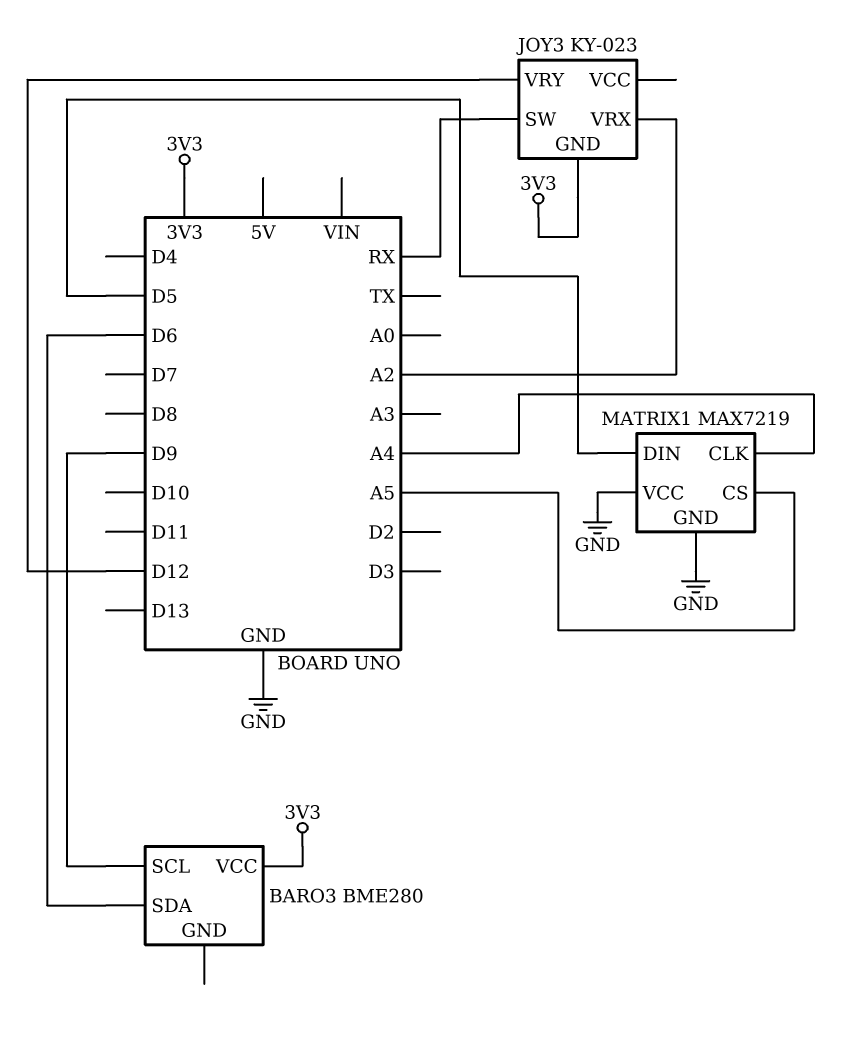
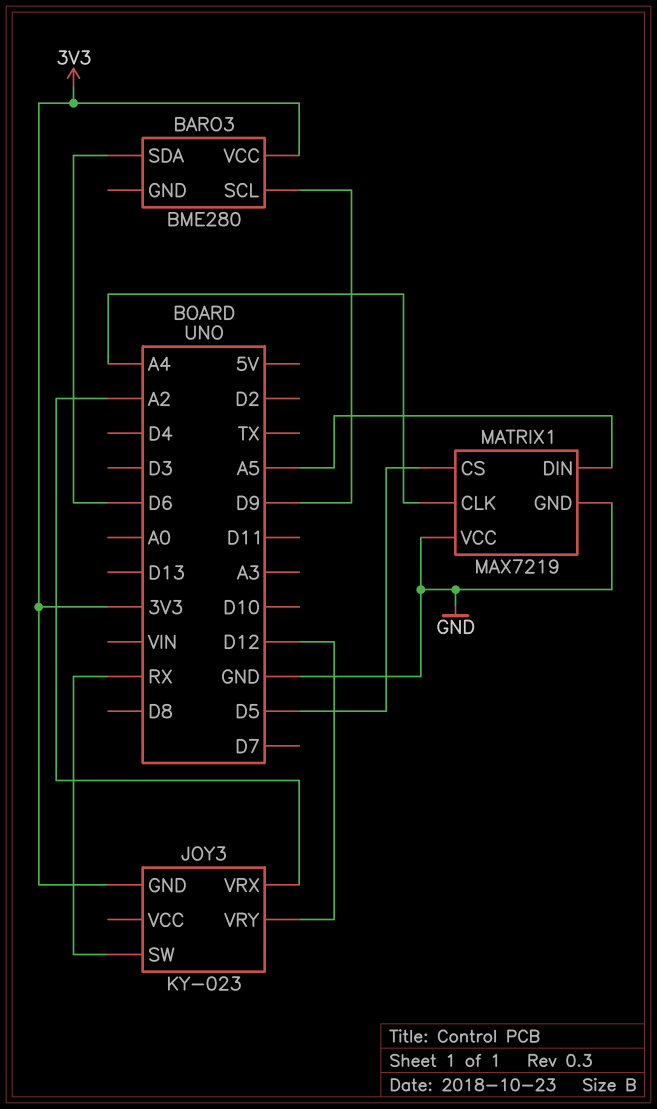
MATRIX1 pin CS: A5 -> D5
MATRIX1 pin DIN: D5 -> A5

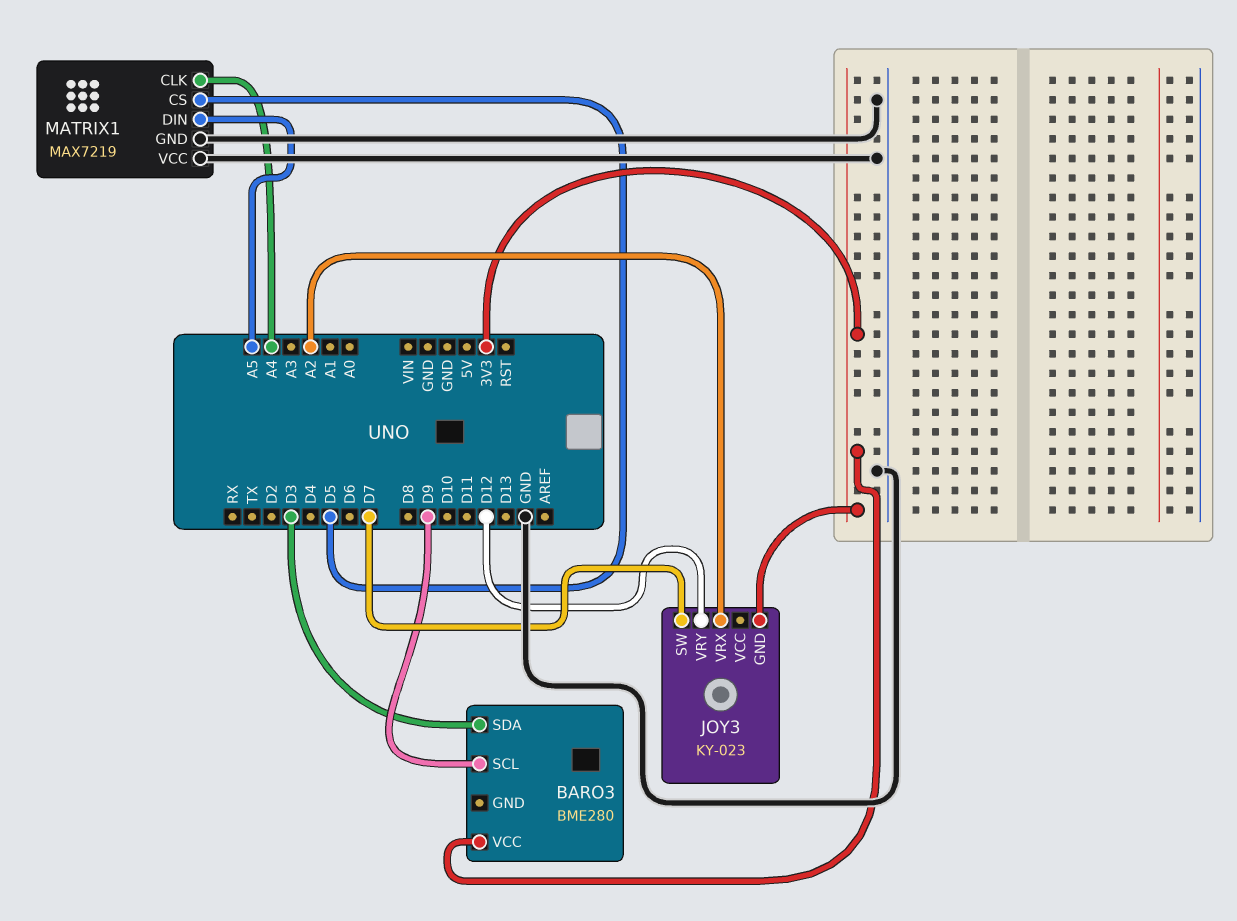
BARO3 pin SDA: D6 -> D3
JOY3 pin SW: RX -> D7

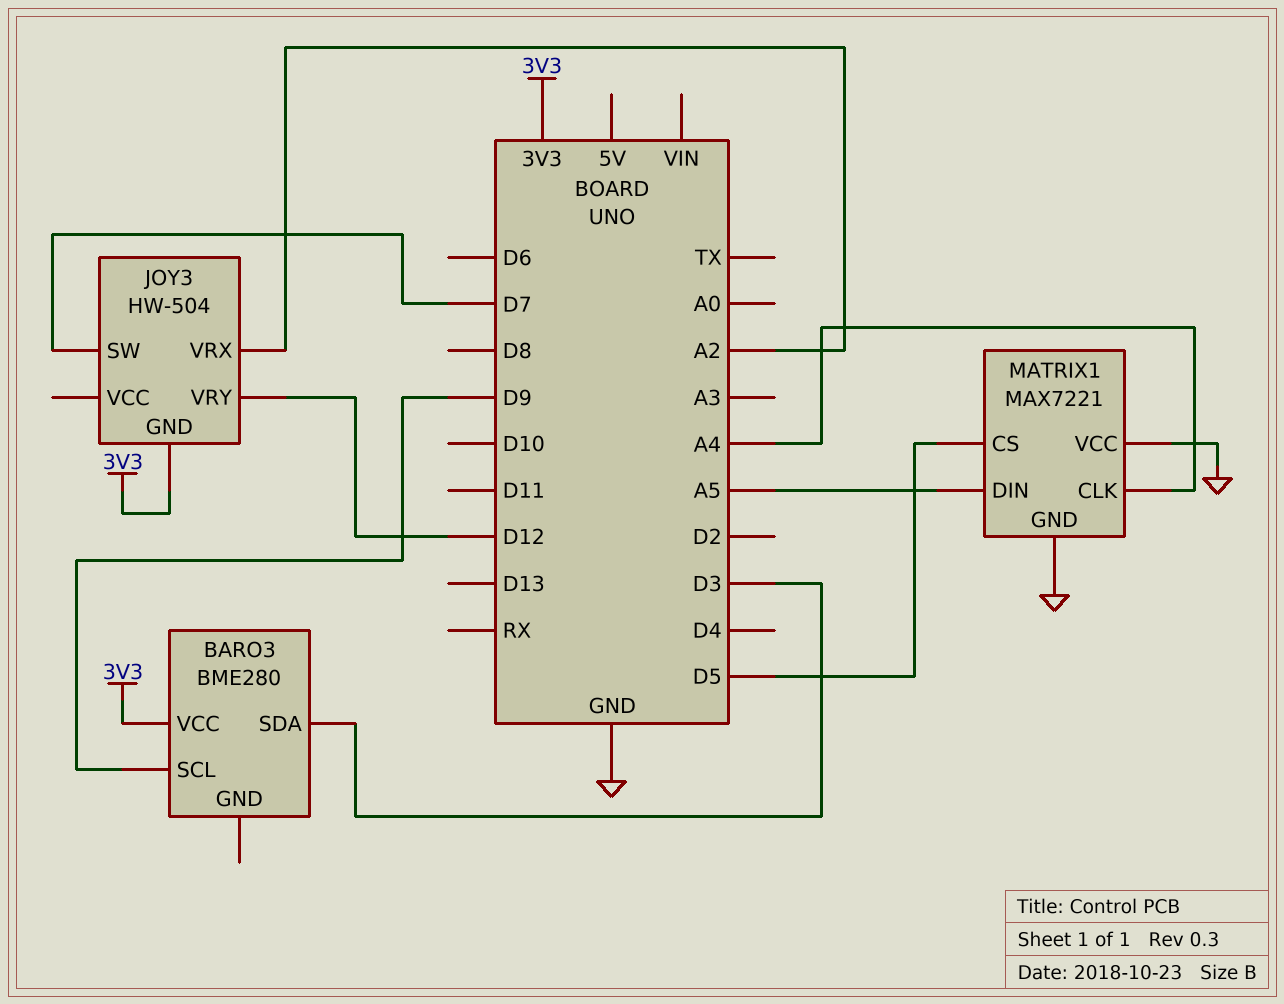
JOY3: KY-023 -> HW-504
MATRIX1: MAX7219 -> MAX7221

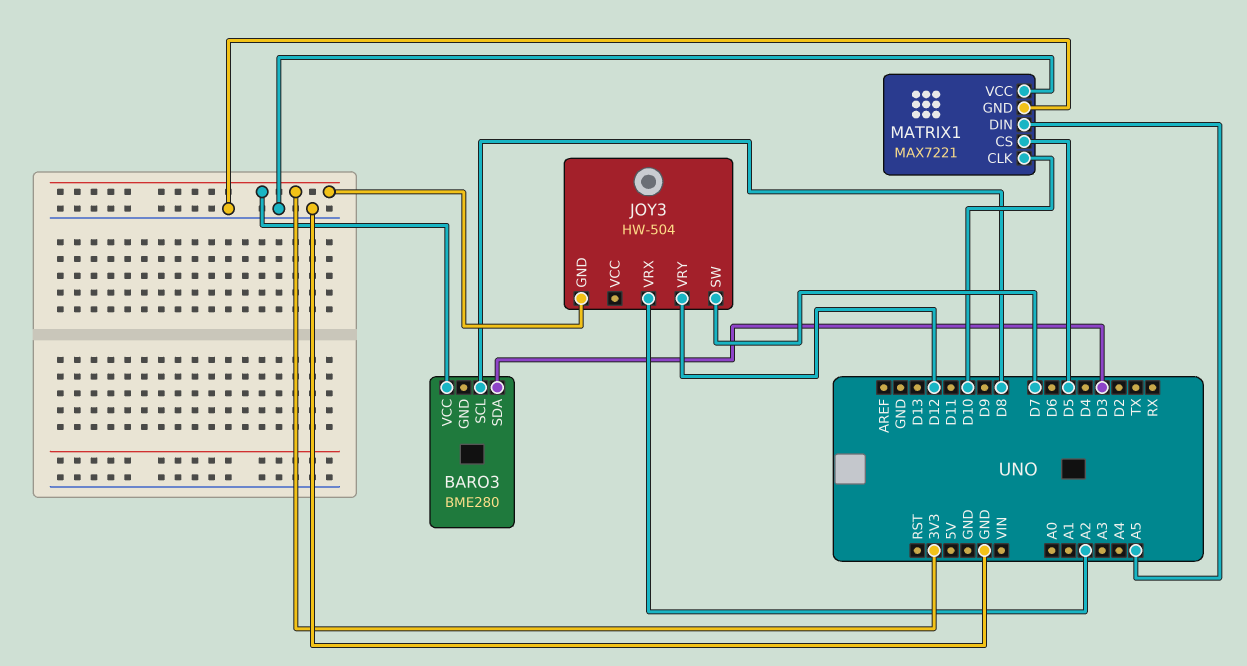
BARO3 pin SCL: D9 -> D8
MATRIX1 pin CLK: A4 -> D10

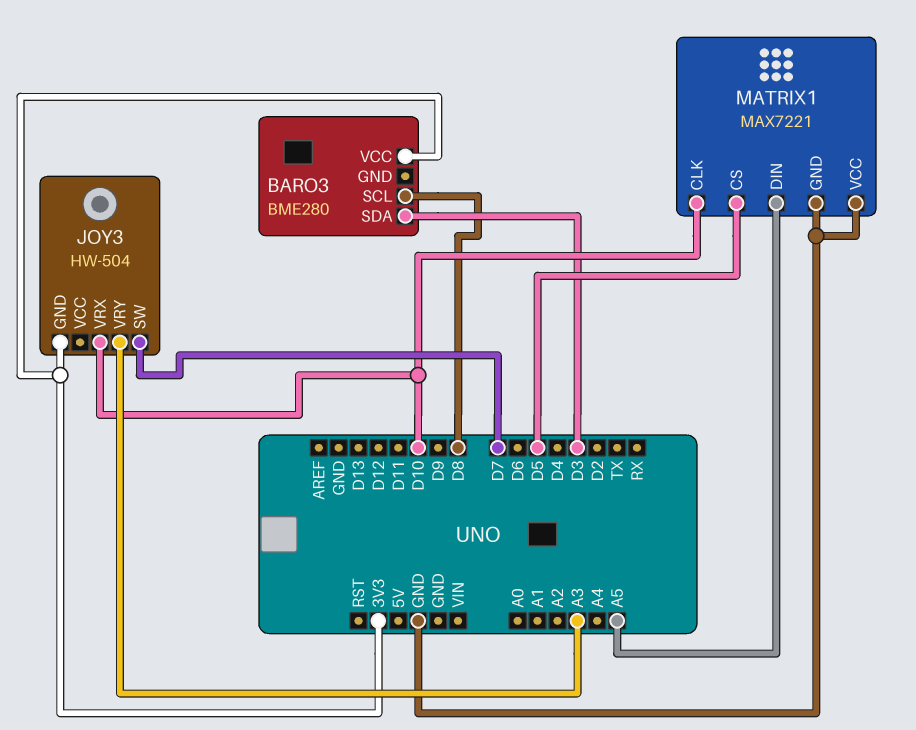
JOY3 pin VRX: A2 -> D10
JOY3 pin VRY: D12 -> A3

